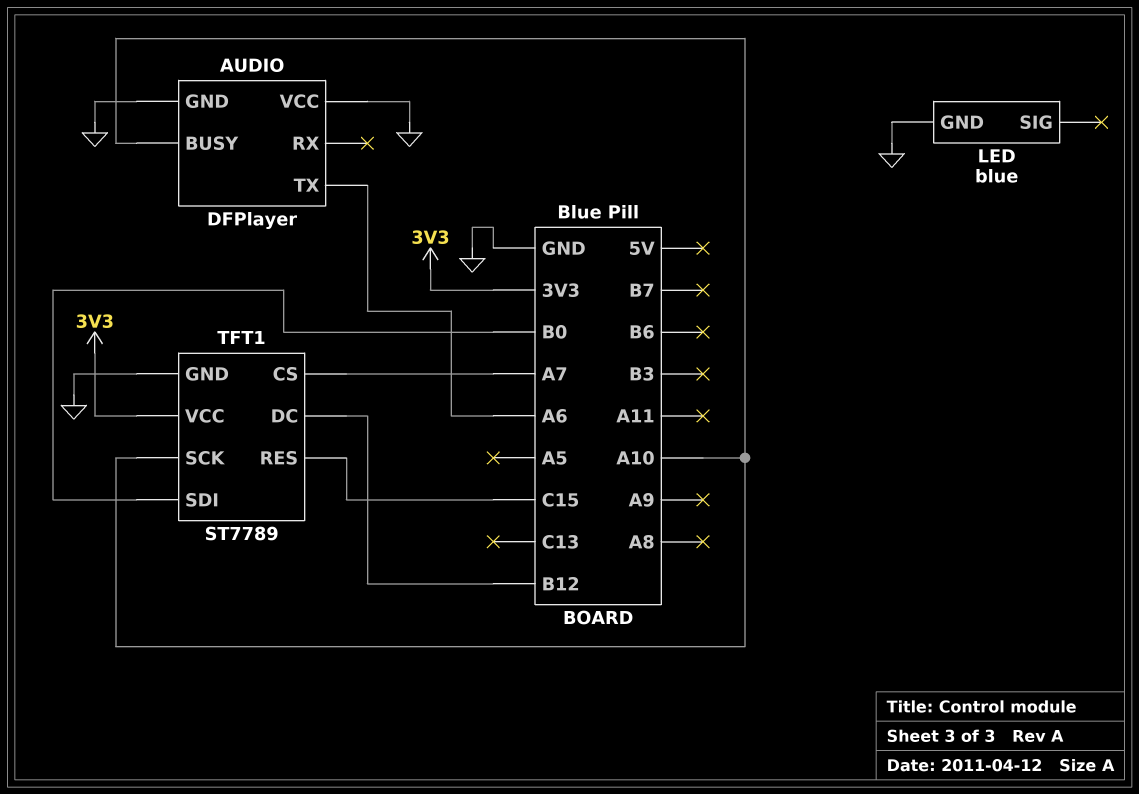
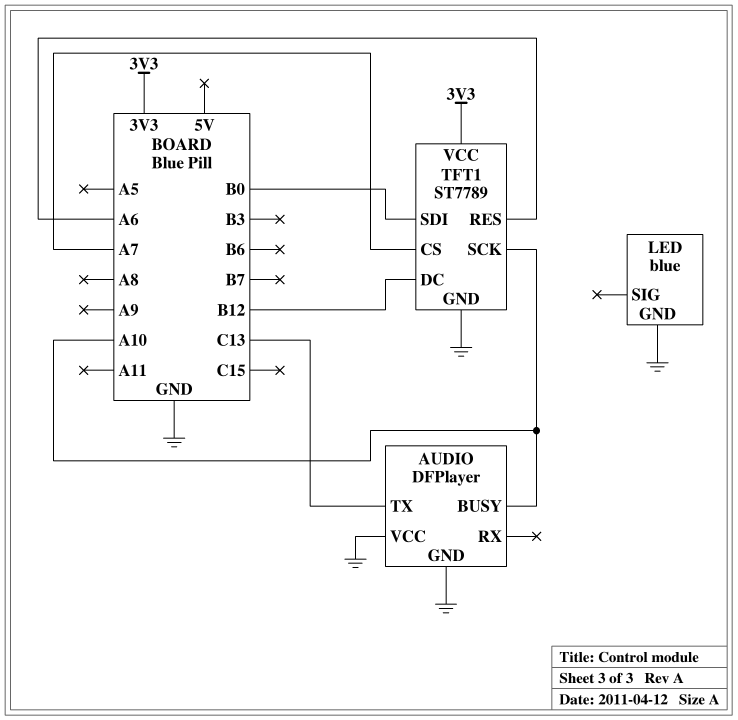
AUDIO pin TX: A6 -> C13
TFT1 pin RES: C15 -> A6

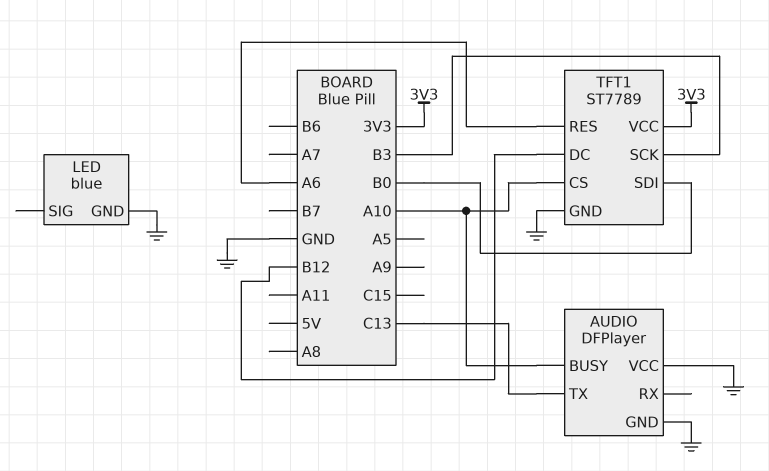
TFT1 pin CS: A7 -> A10
TFT1 pin SCK: A10 -> B3

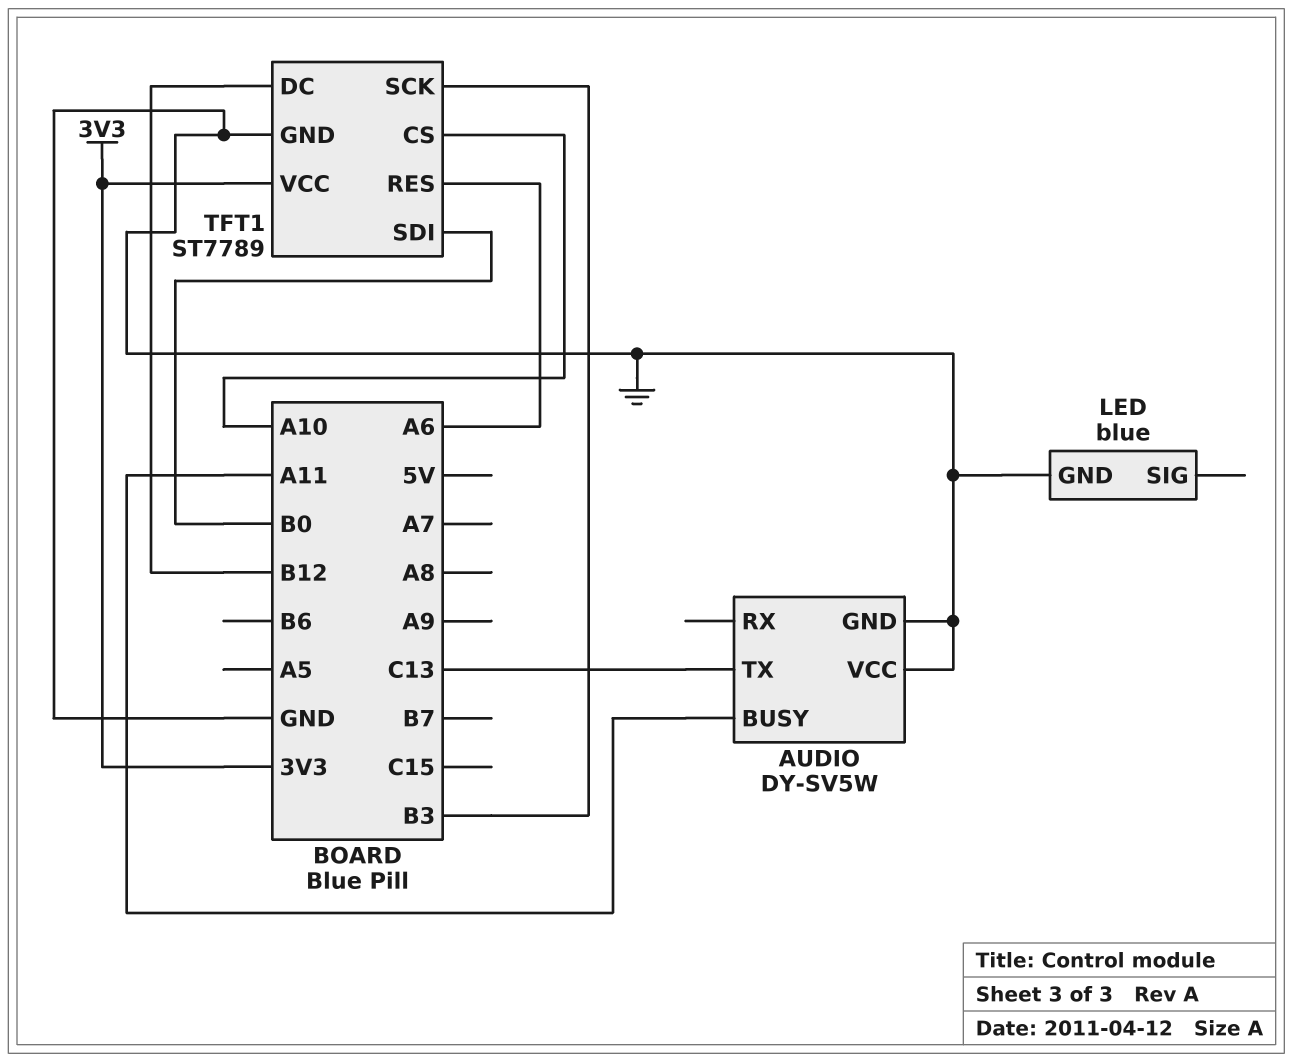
AUDIO: DFPlayer -> DY-SV5W
AUDIO pin BUSY: A10 -> A11

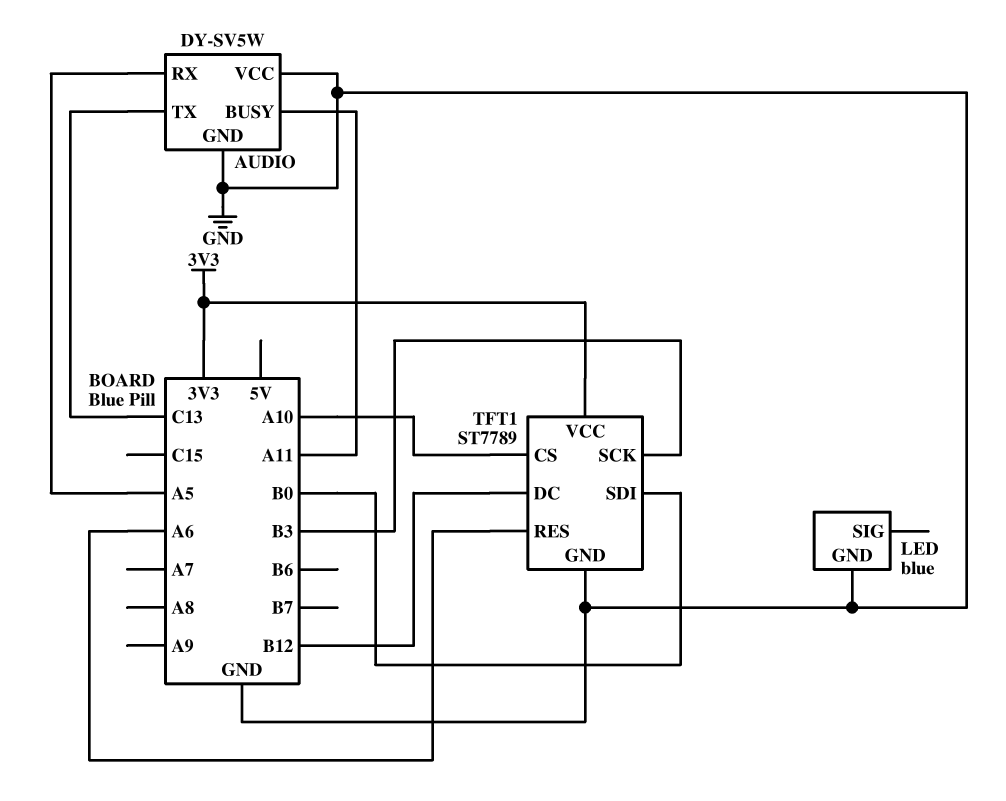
AUDIO pin RX: none -> A5

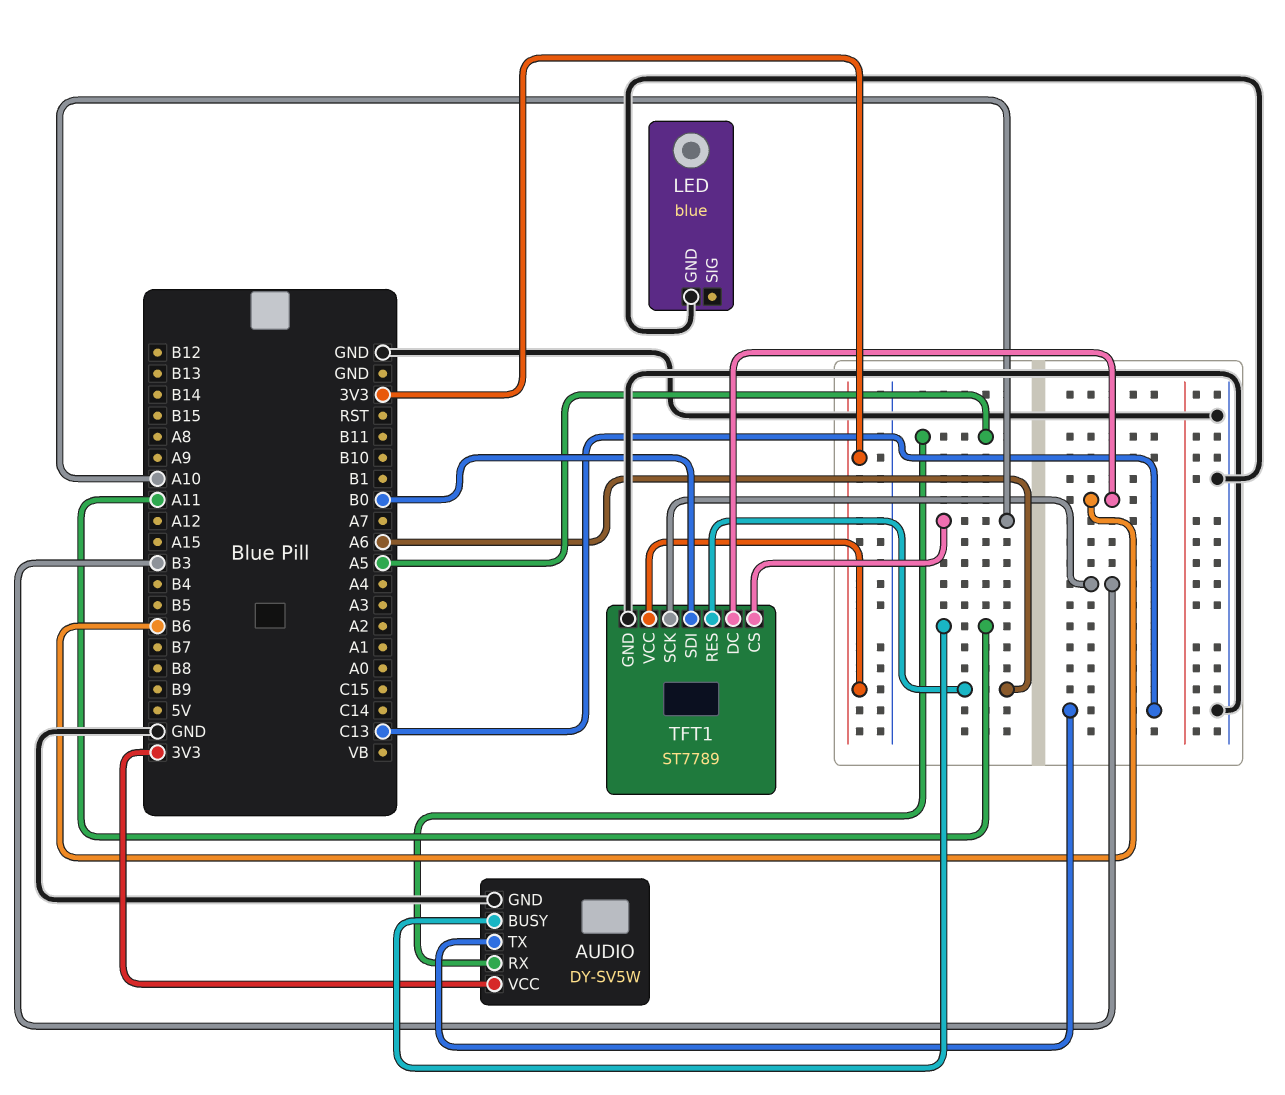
AUDIO pin VCC: GND -> 3V3
TFT1 pin DC: B12 -> B6

